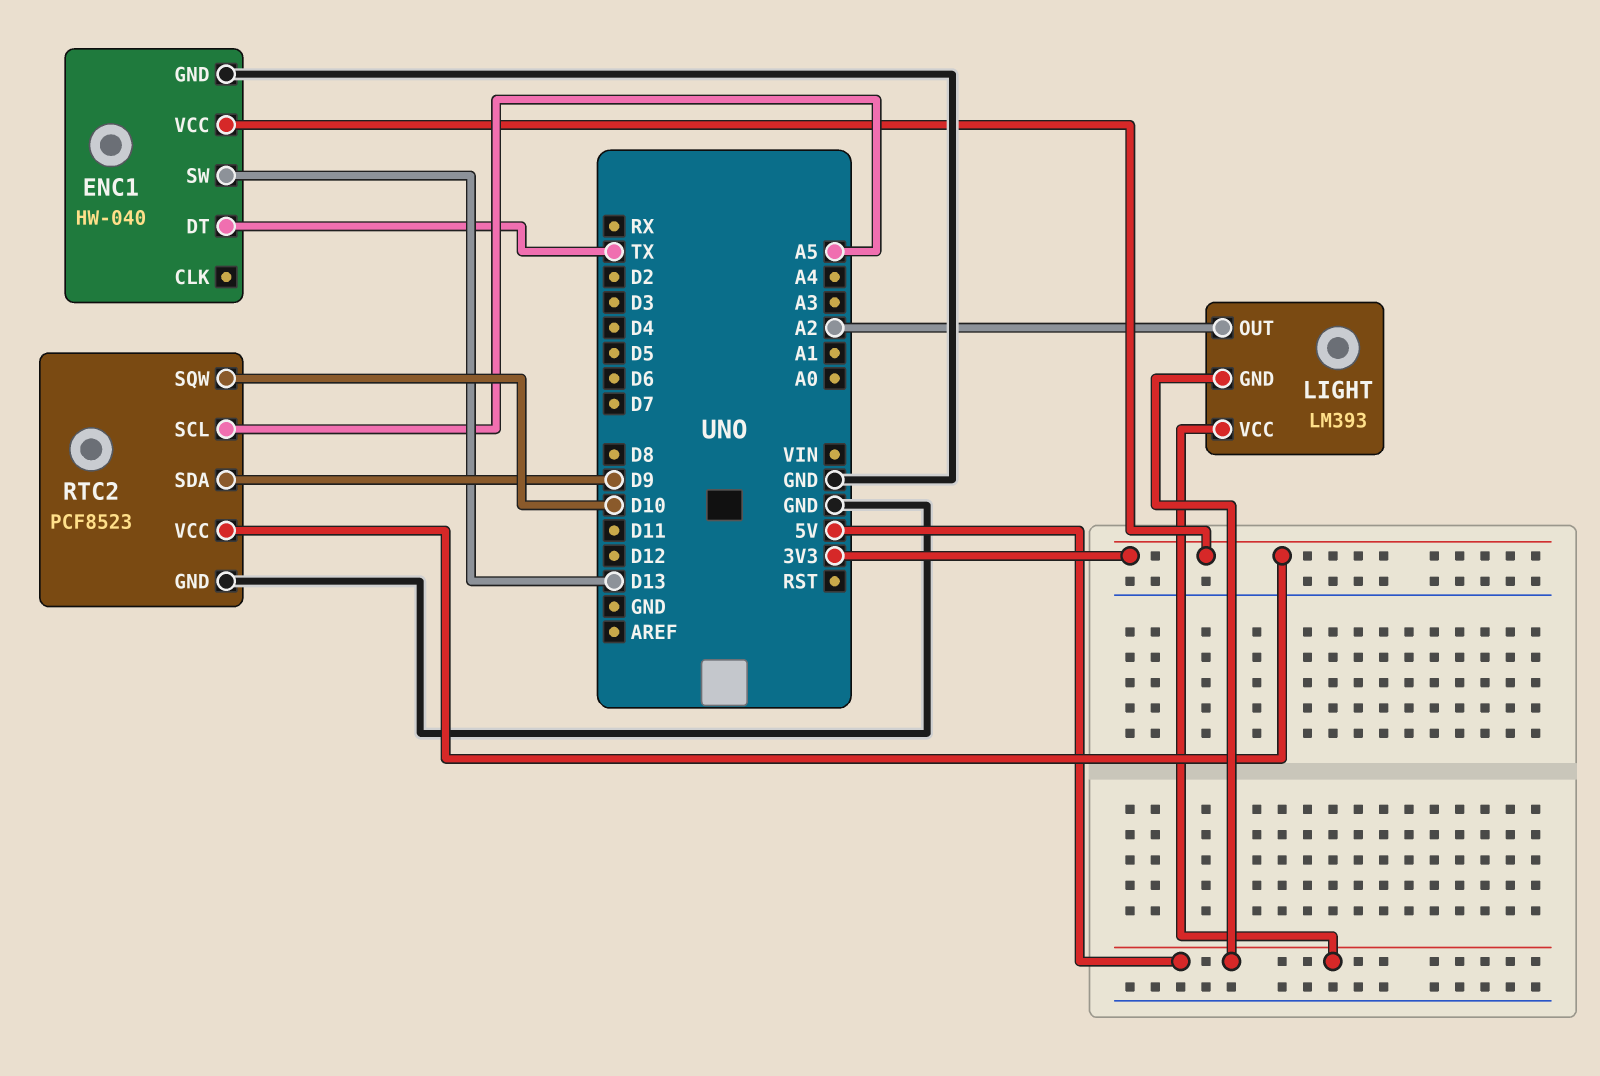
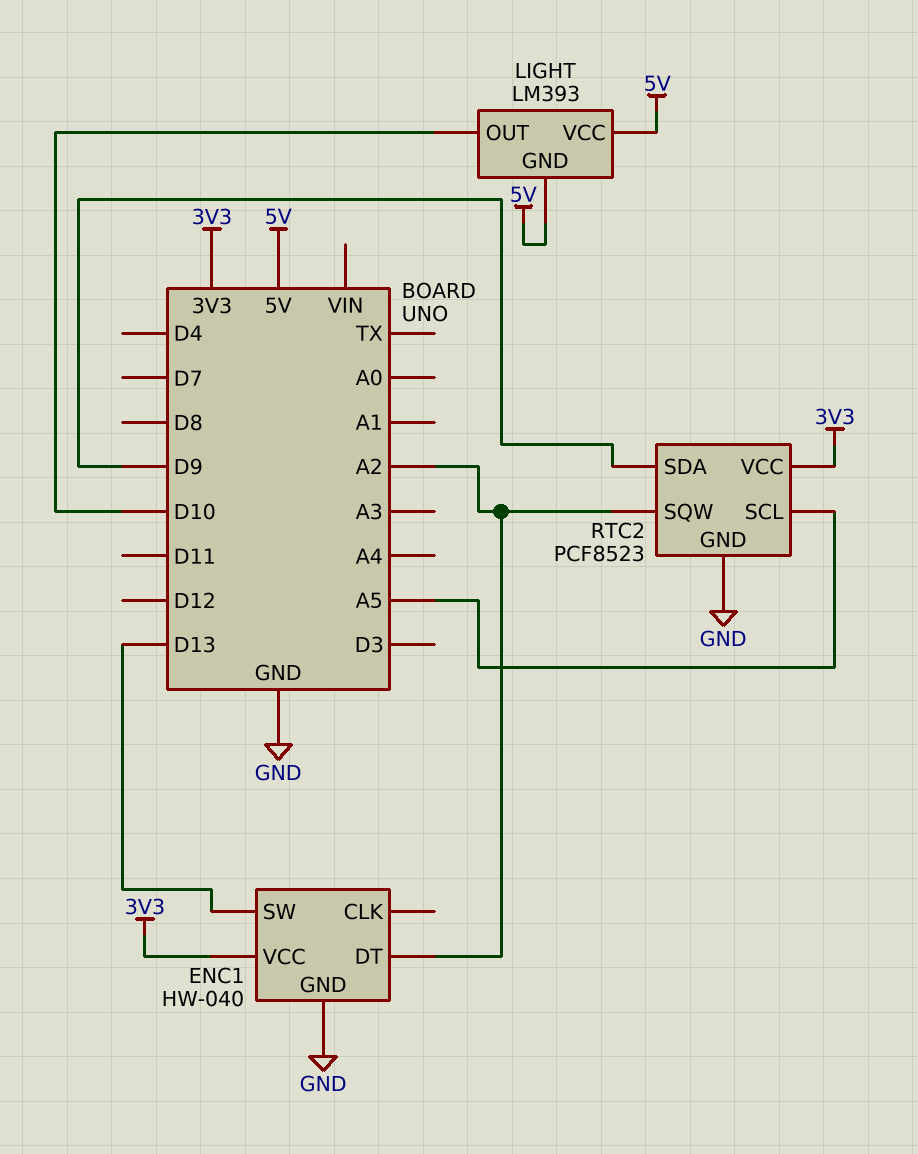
ENC1 pin DT: TX -> A2
LIGHT pin OUT: A2 -> D10
RTC2 pin SQW: D10 -> A2

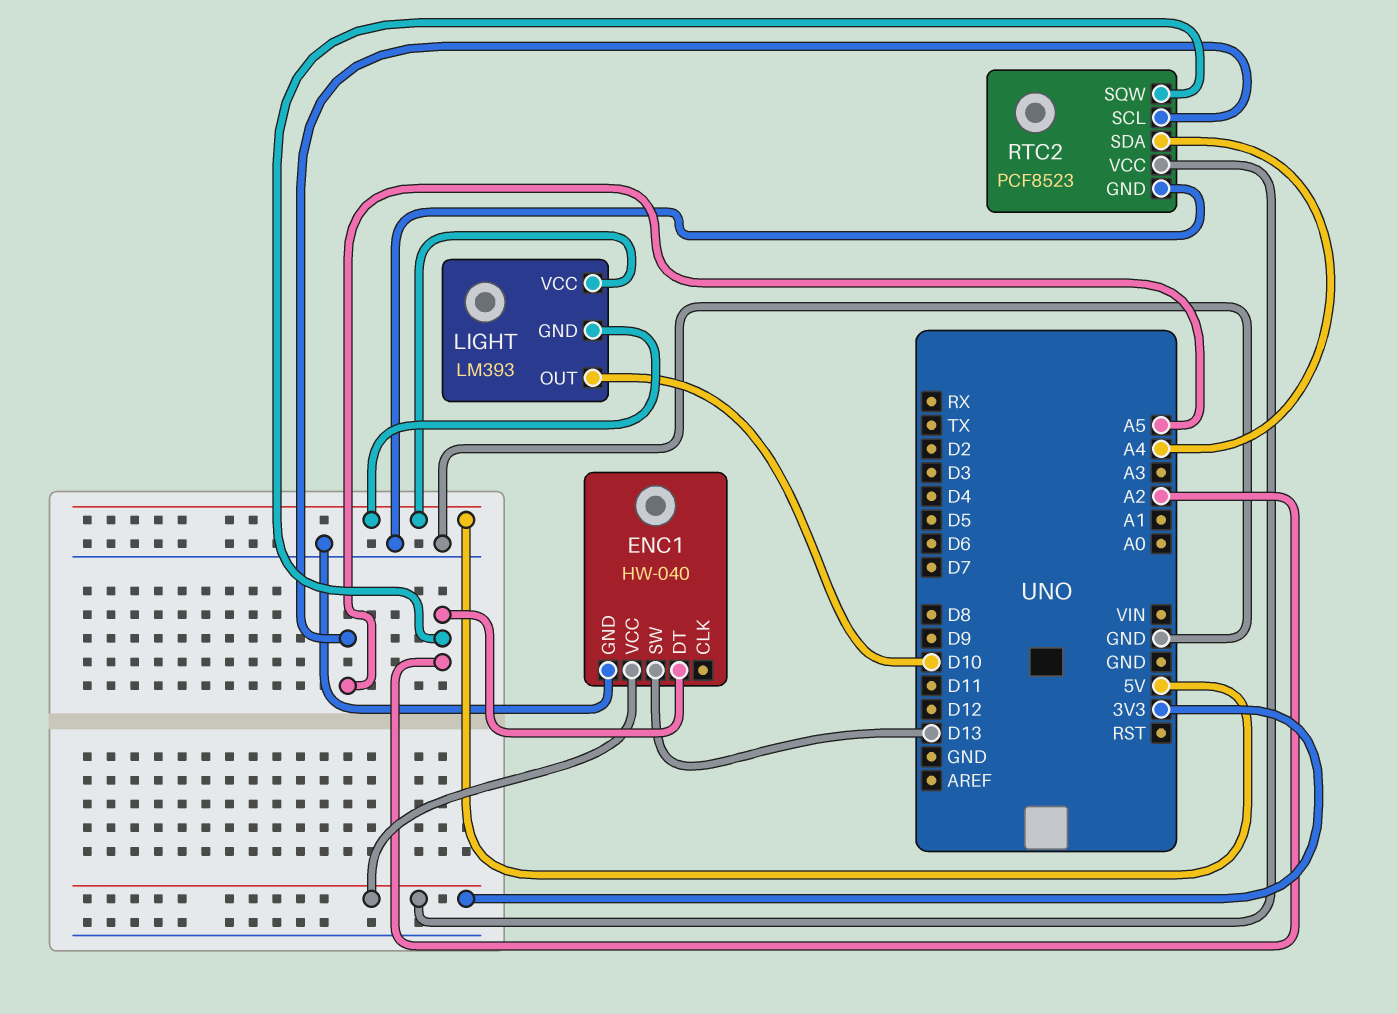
RTC2 pin SDA: D9 -> A4

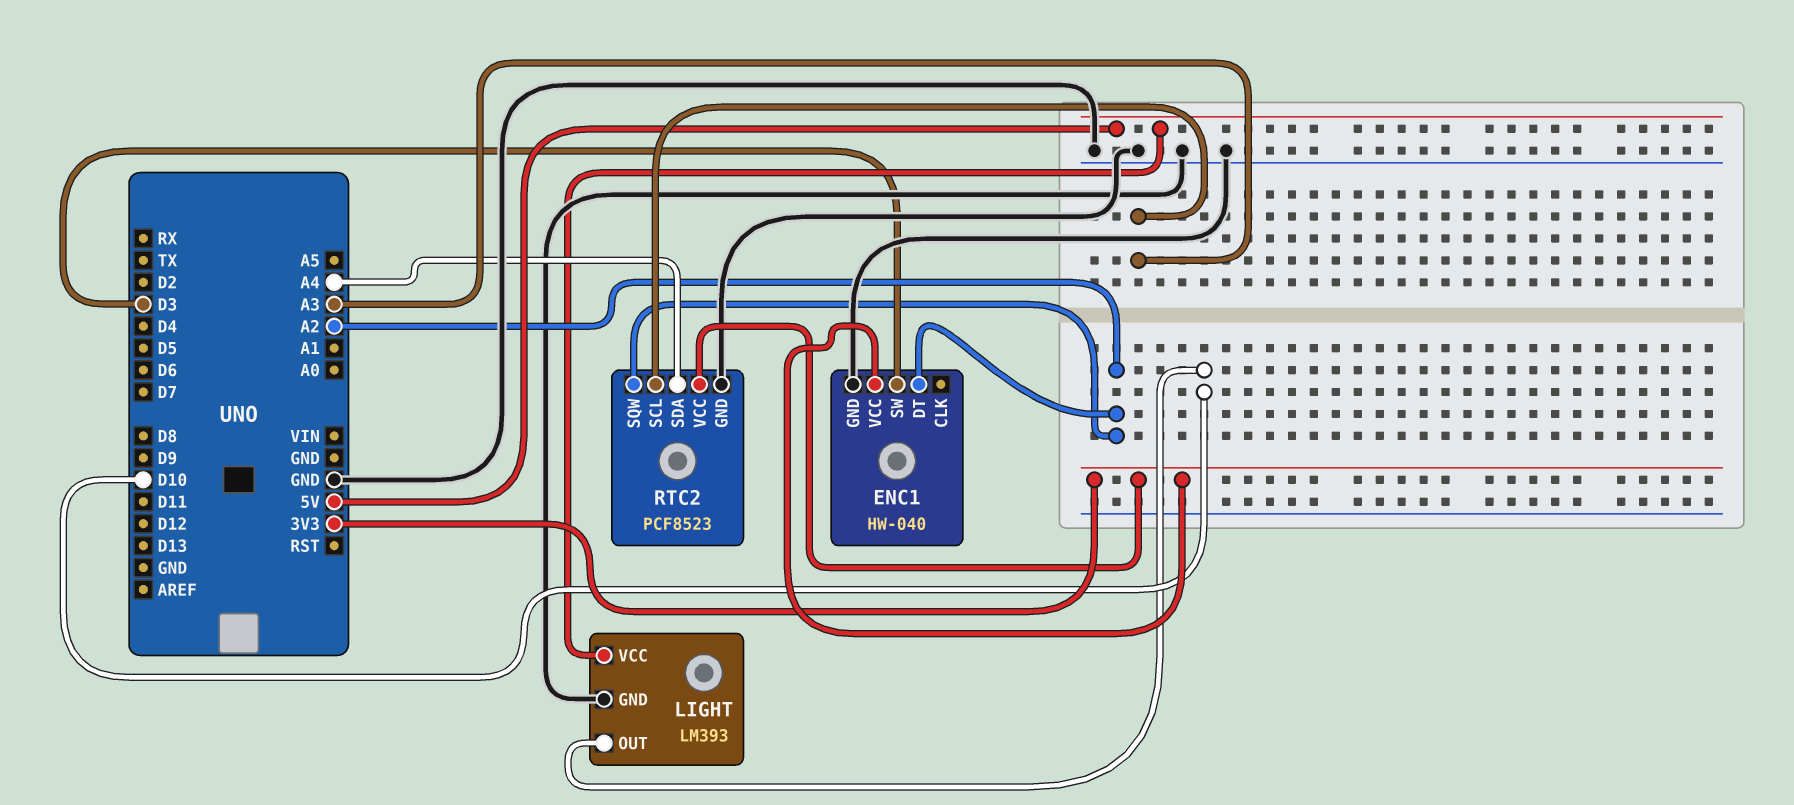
ENC1 pin SW: D13 -> D3
LIGHT pin GND: 5V -> GND
RTC2 pin SCL: A5 -> A3

